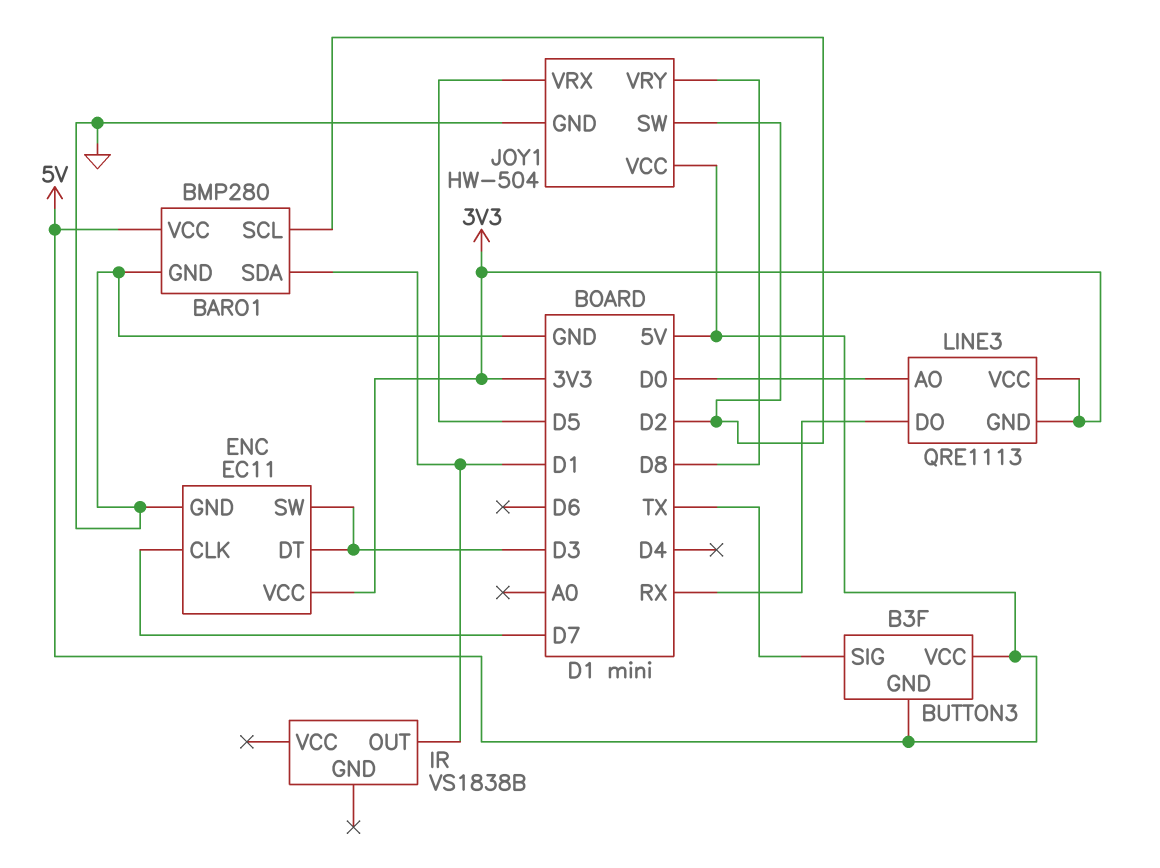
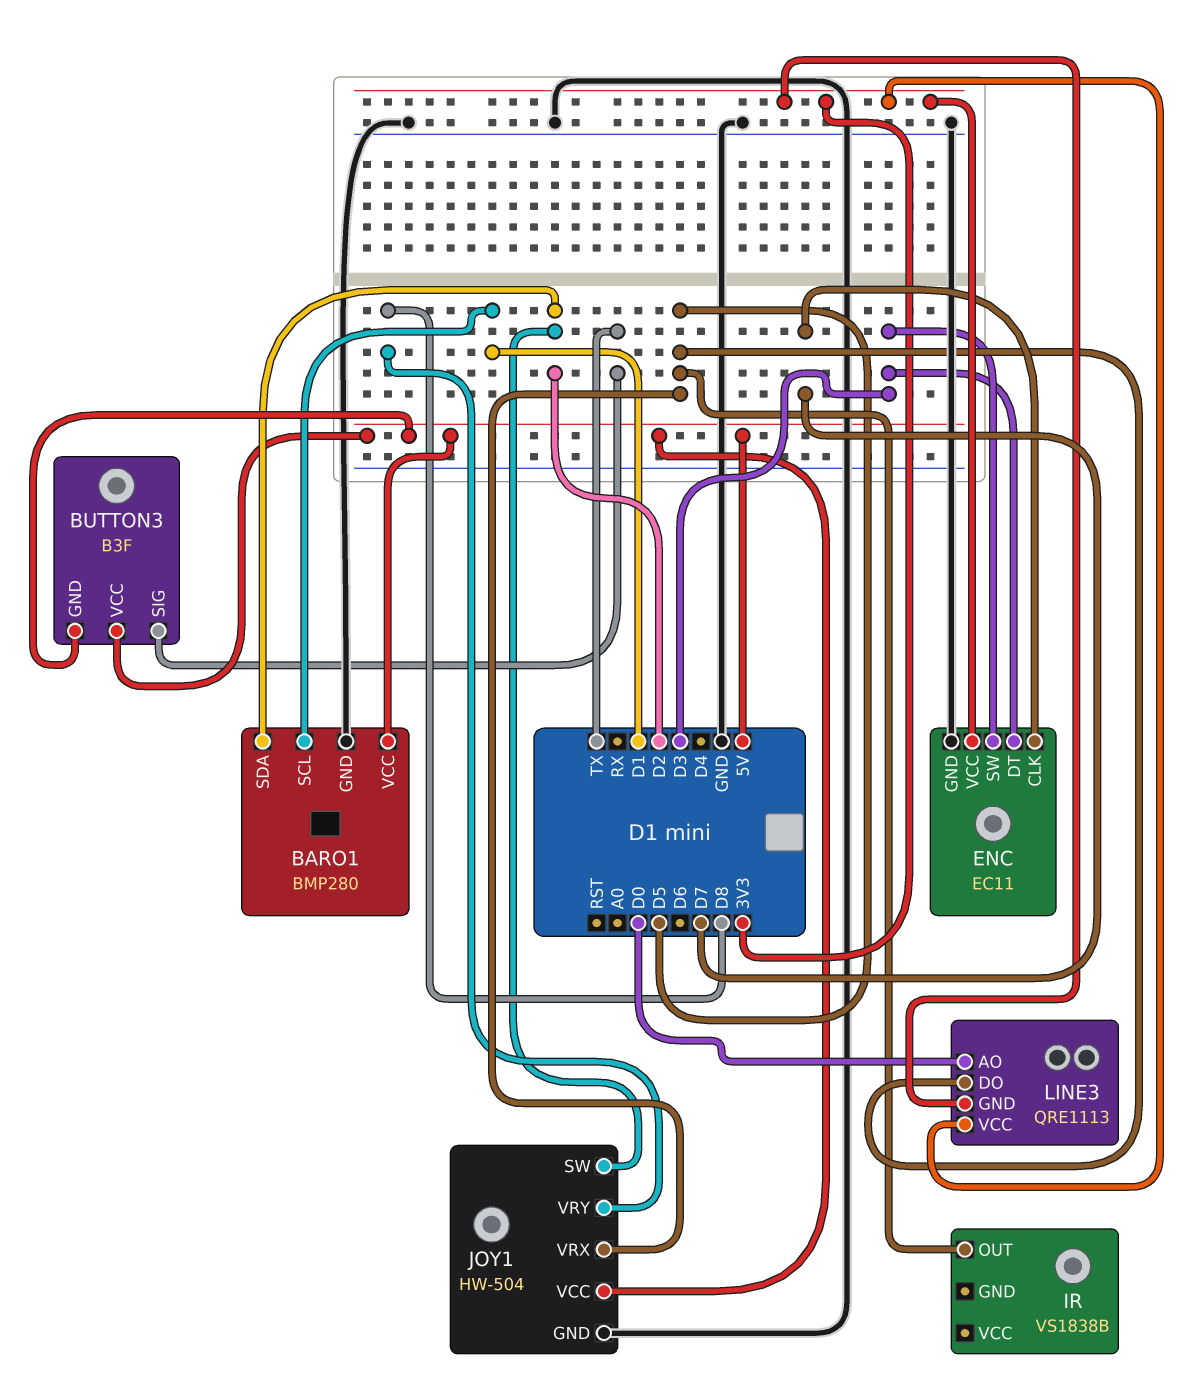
BARO1 pin SCL: D2 -> D1
BARO1 pin SDA: D1 -> D2
IR pin OUT: D1 -> D5
LINE3 pin DO: RX -> D5

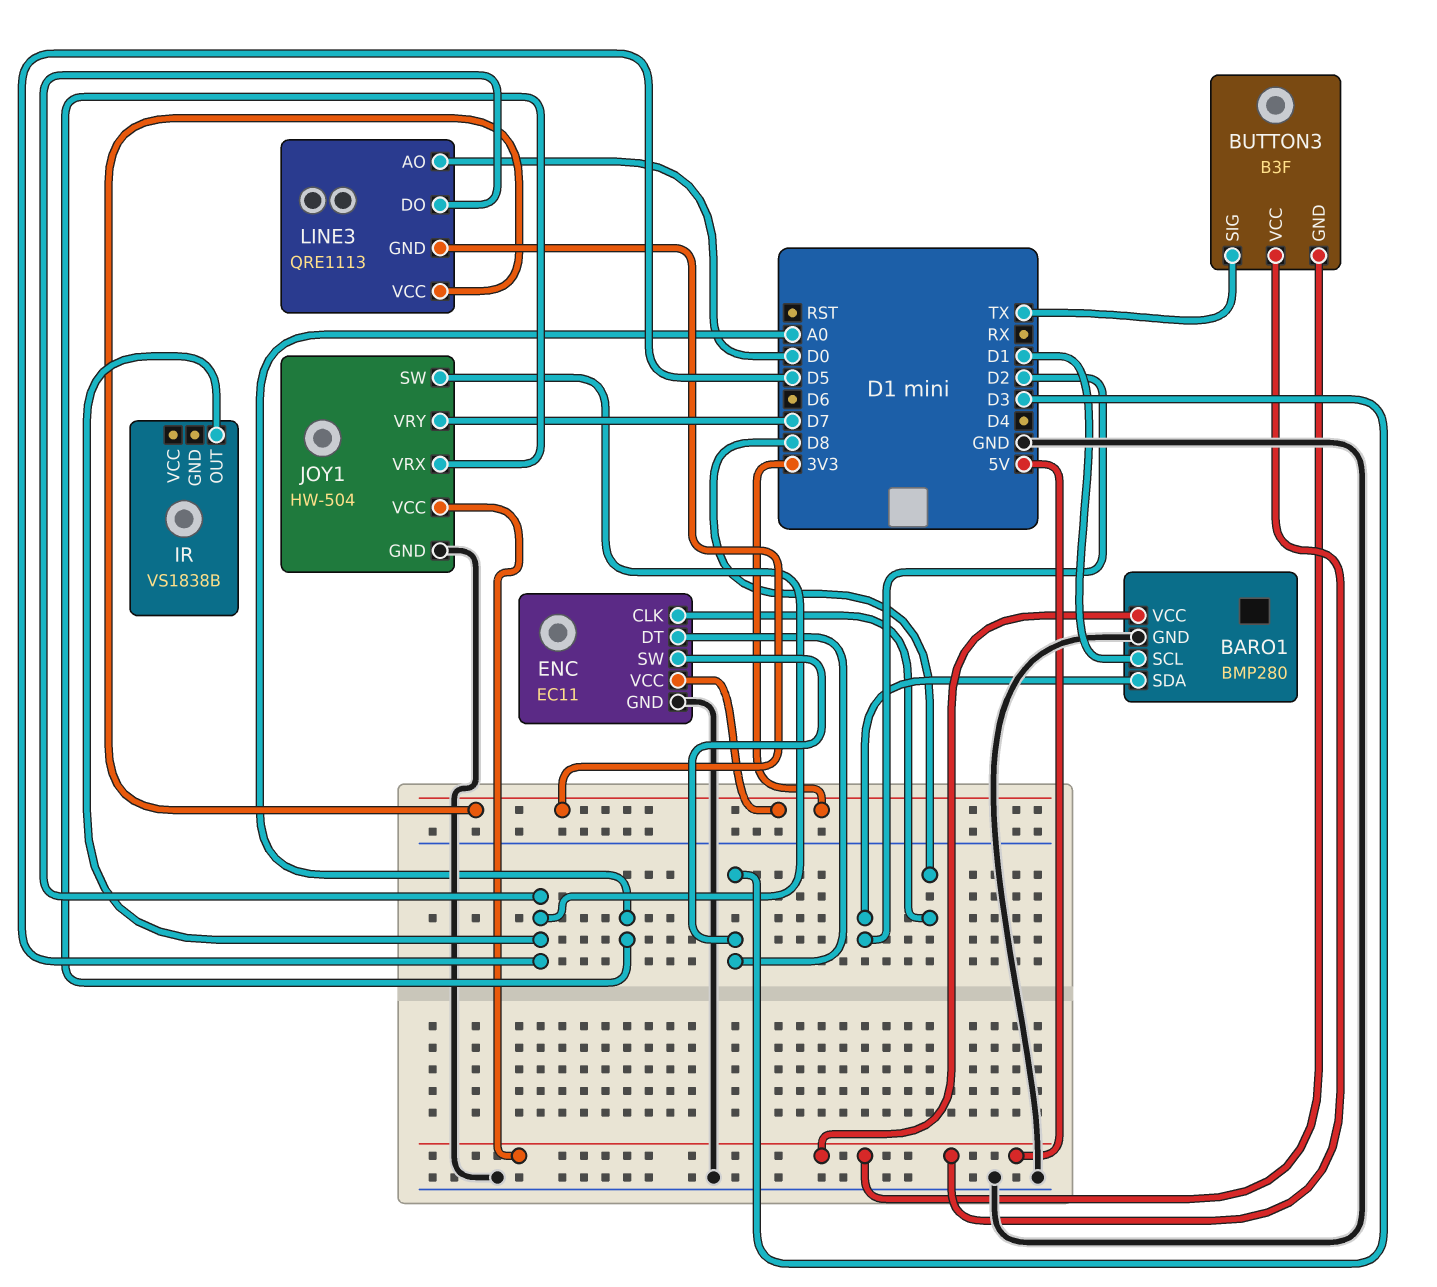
ENC pin CLK: D7 -> D8
JOY1 pin SW: D2 -> D5
JOY1 pin VRX: D5 -> A0
JOY1 pin VRY: D8 -> D7

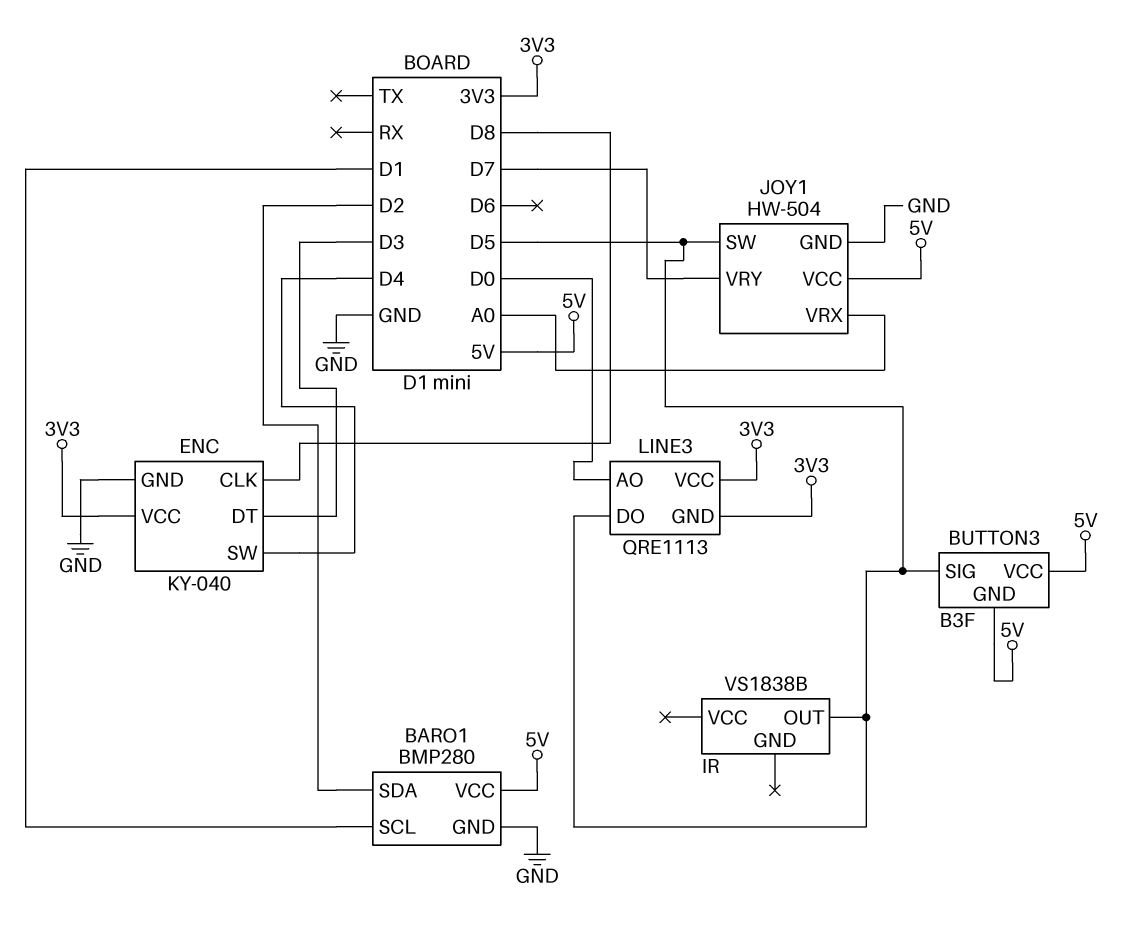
BUTTON3 pin SIG: TX -> D5
ENC: EC11 -> KY-040
ENC pin SW: D3 -> D4

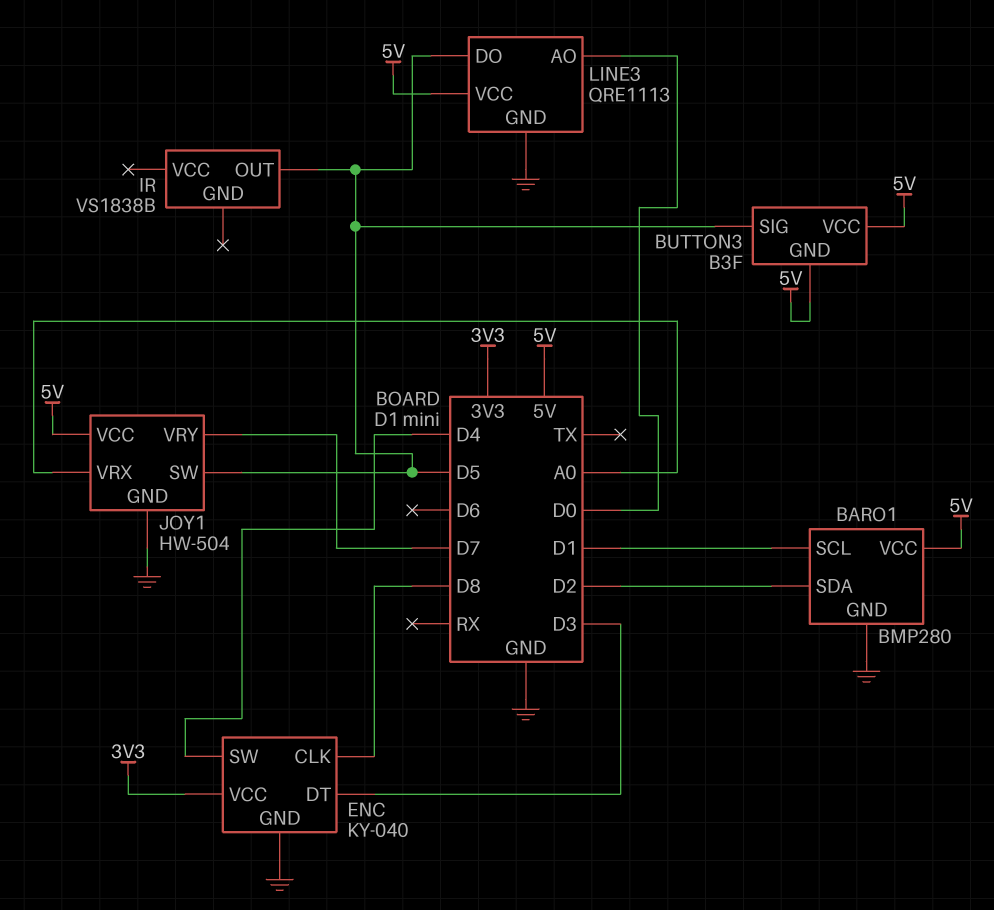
LINE3 pin GND: 3V3 -> GND
LINE3 pin VCC: 3V3 -> 5V

